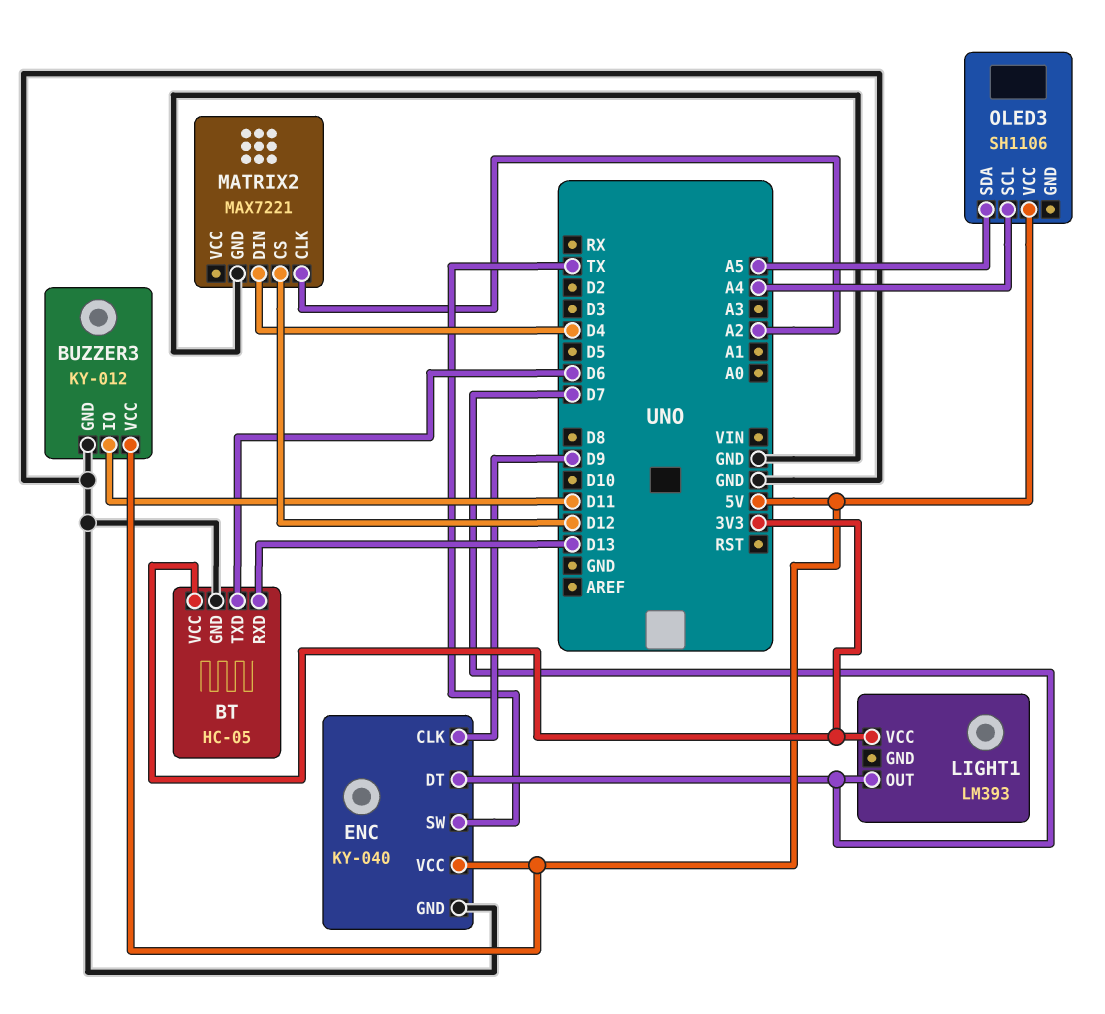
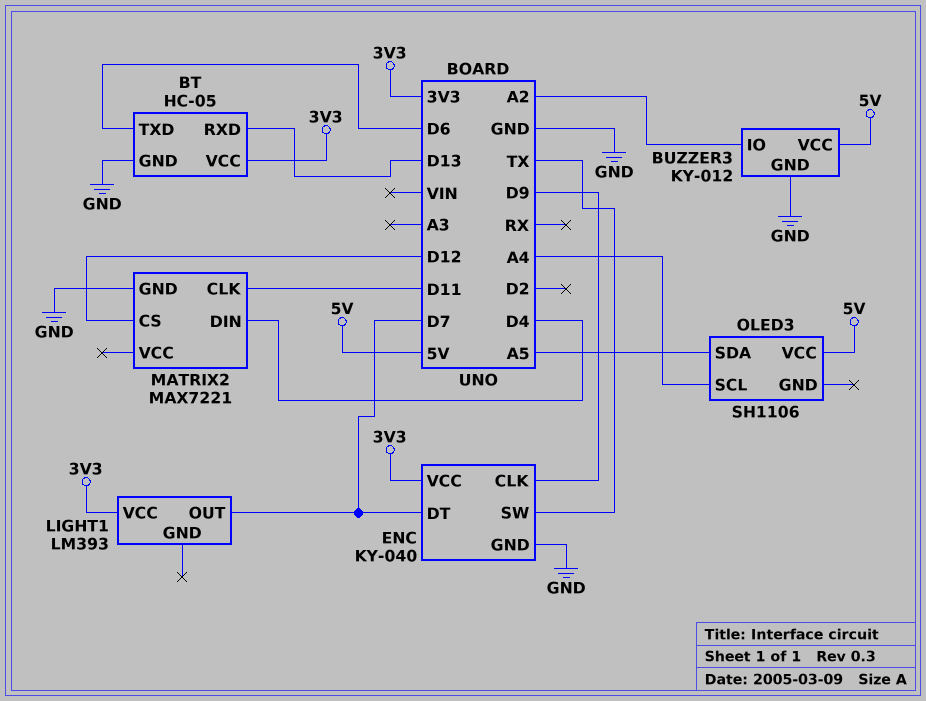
BUZZER3 pin IO: D11 -> A2
ENC pin VCC: 5V -> 3V3
MATRIX2 pin CLK: A2 -> D11

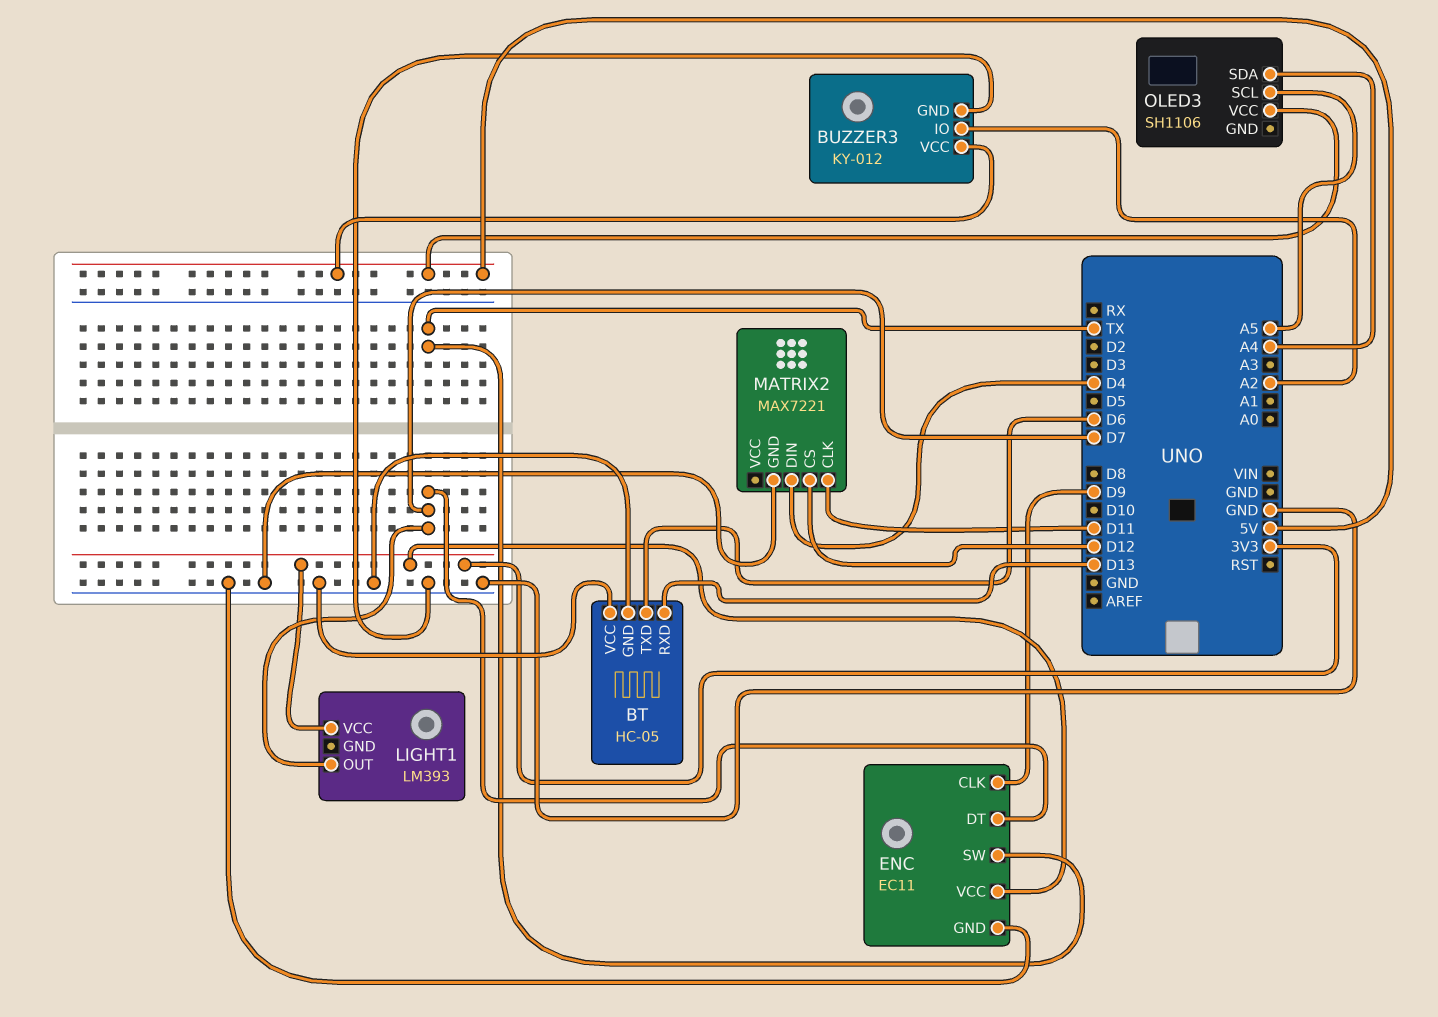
BT pin VCC: 3V3 -> GND
ENC: KY-040 -> EC11
OLED3 pin SCL: A4 -> A5
OLED3 pin SDA: A5 -> A4

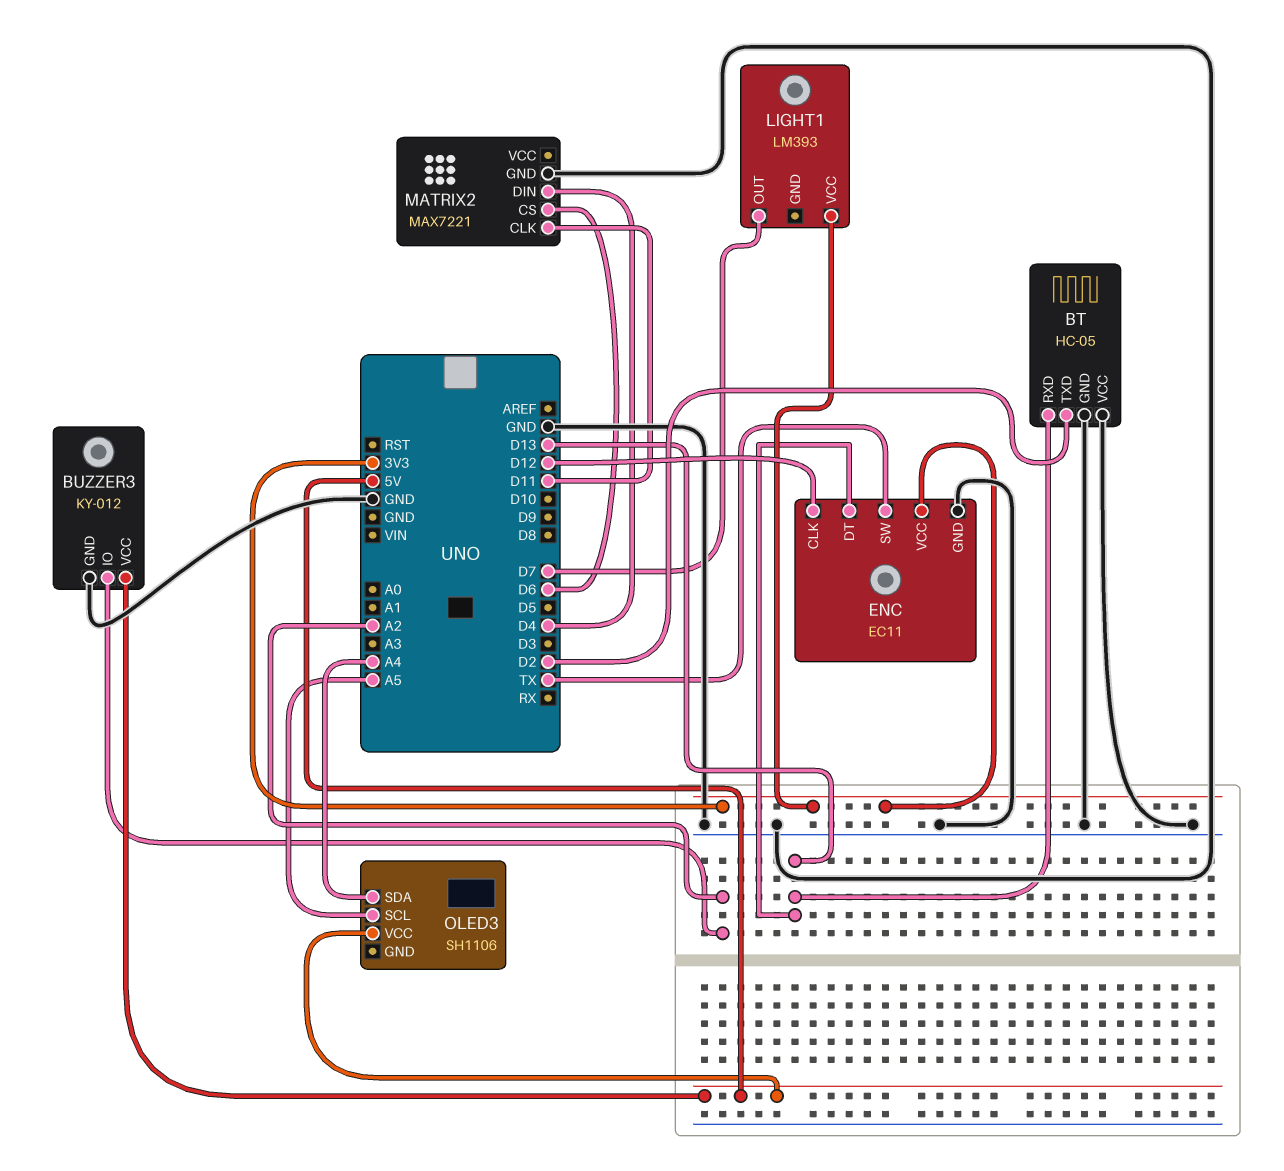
BT pin TXD: D6 -> D2
ENC pin CLK: D9 -> D12
ENC pin DT: D7 -> D13
MATRIX2 pin CS: D12 -> D6

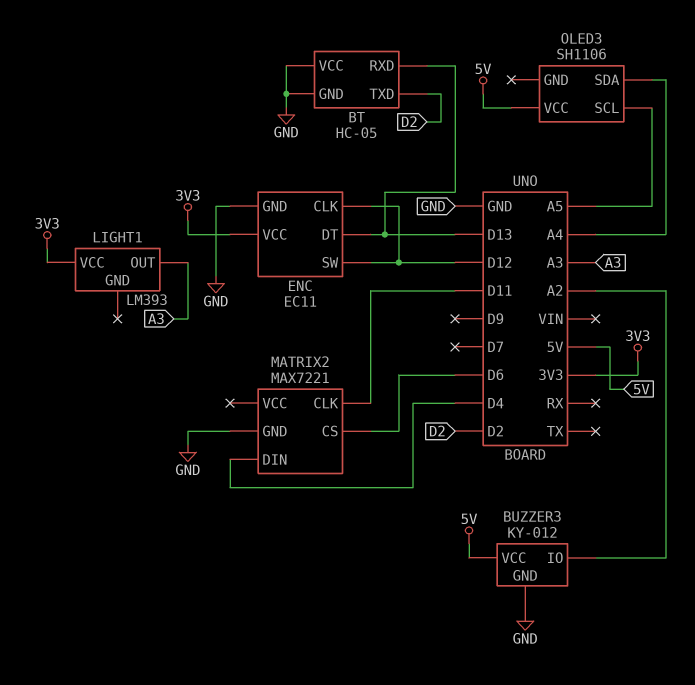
ENC pin SW: TX -> D12
LIGHT1 pin OUT: D7 -> A3

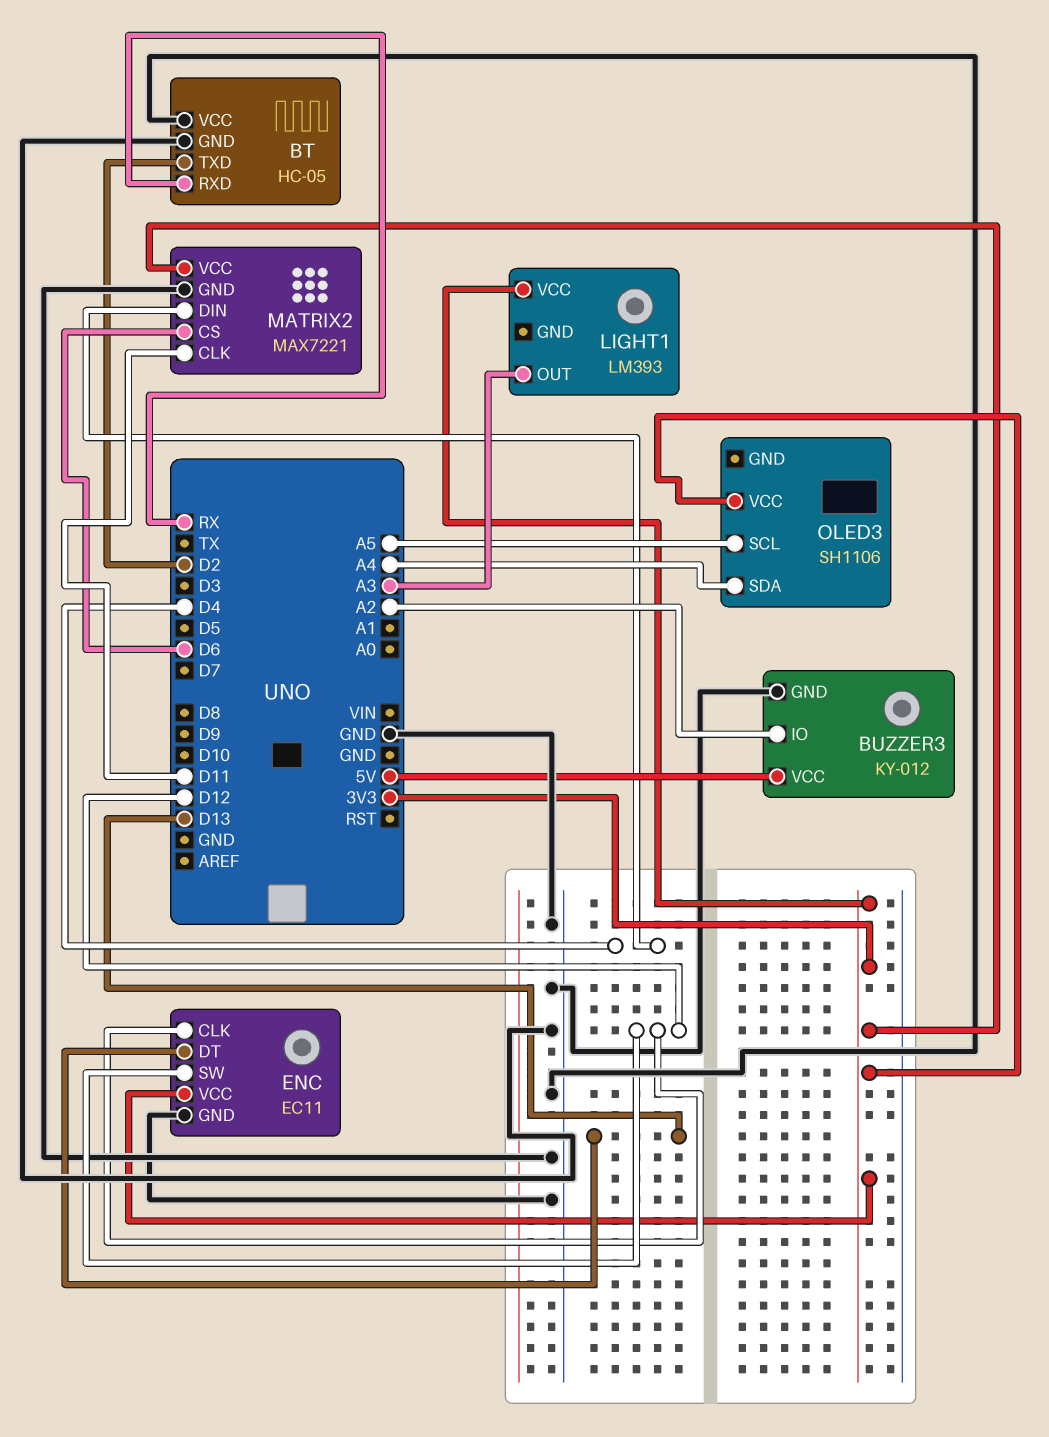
BT pin RXD: D13 -> RX
MATRIX2 pin VCC: none -> 3V3
OLED3 pin VCC: 5V -> 3V3

